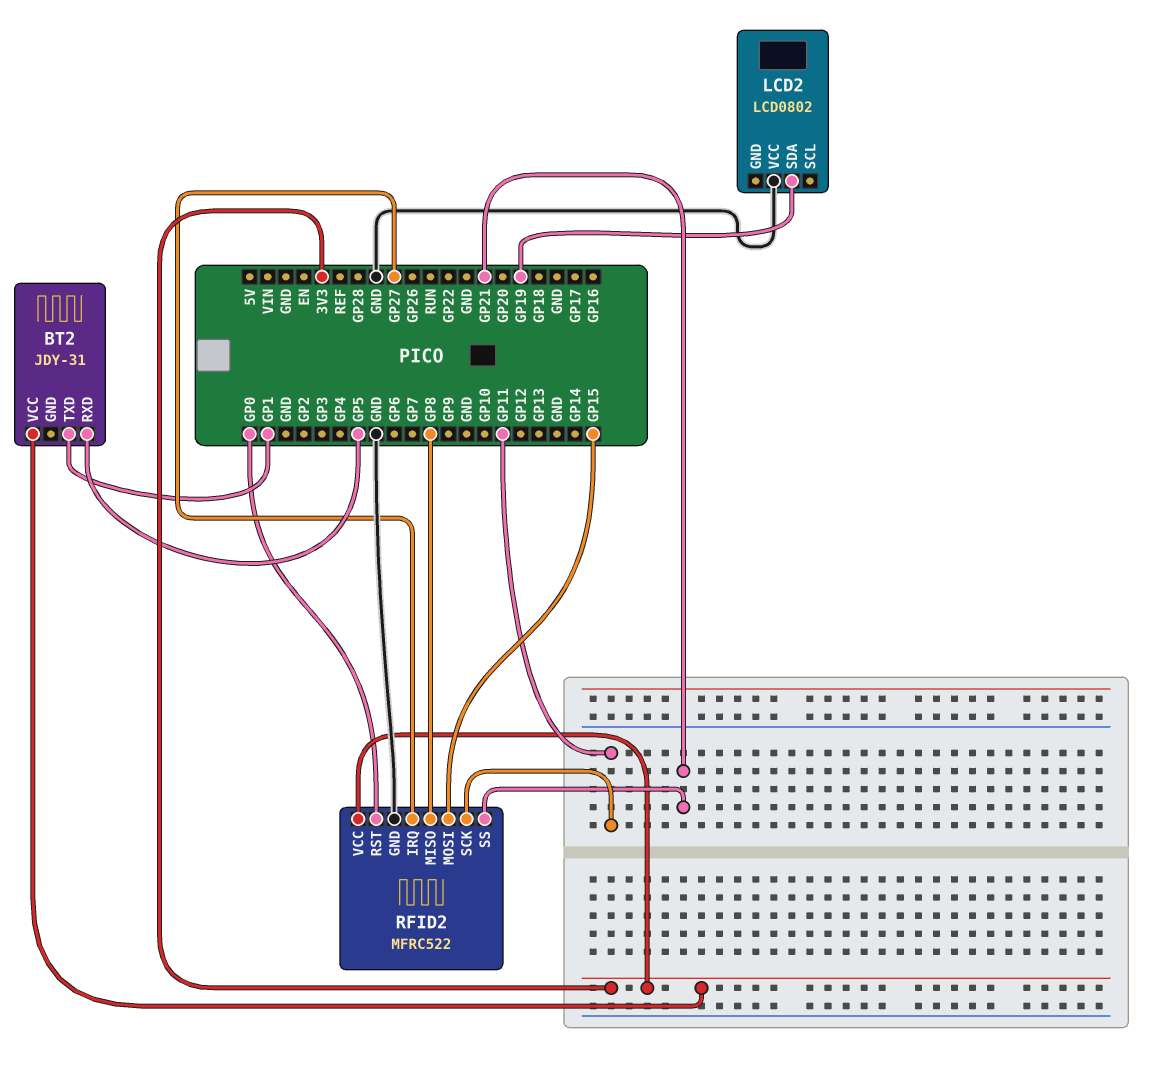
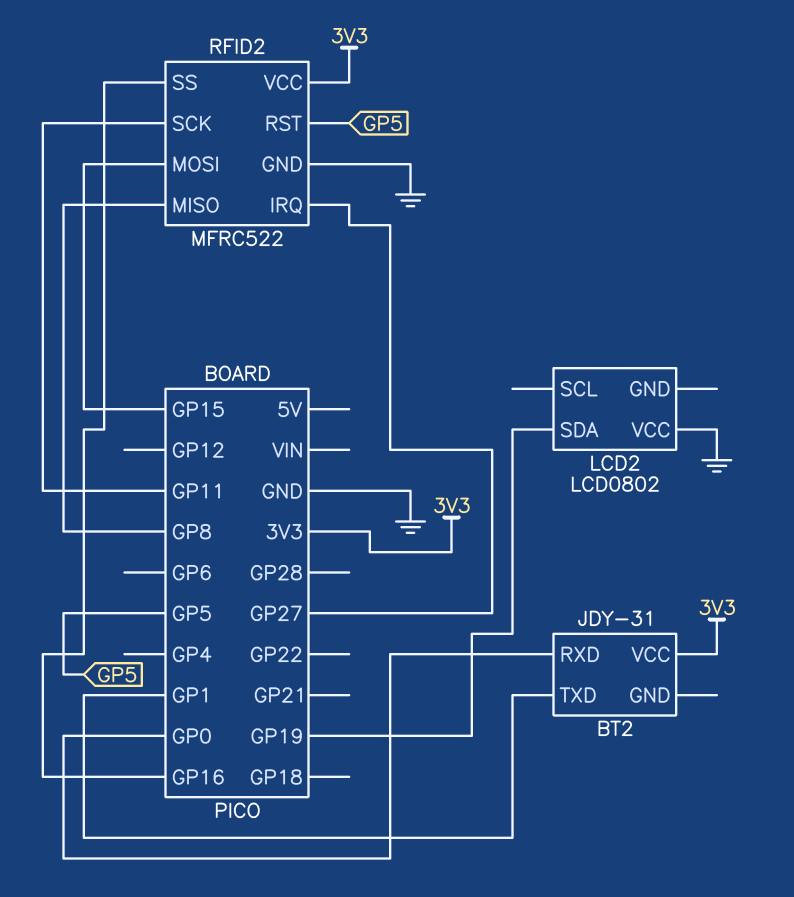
BT2 pin RXD: GP5 -> GP0
RFID2 pin RST: GP0 -> GP5
RFID2 pin SS: GP21 -> GP16

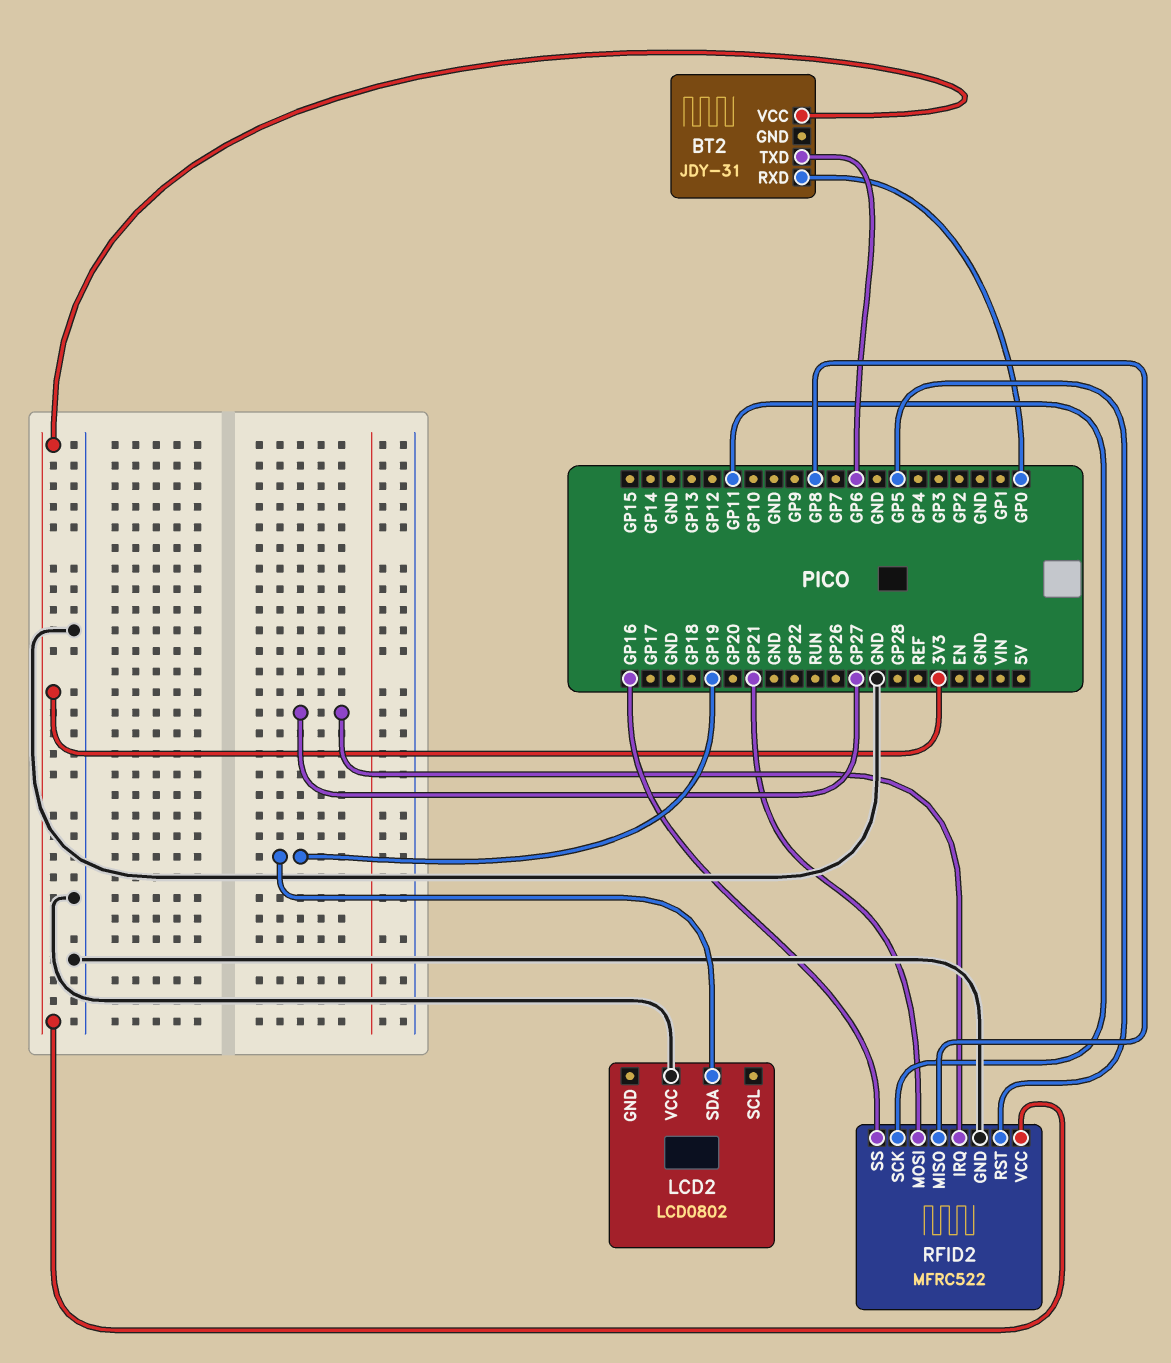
BT2 pin TXD: GP1 -> GP6
RFID2 pin MOSI: GP15 -> GP21

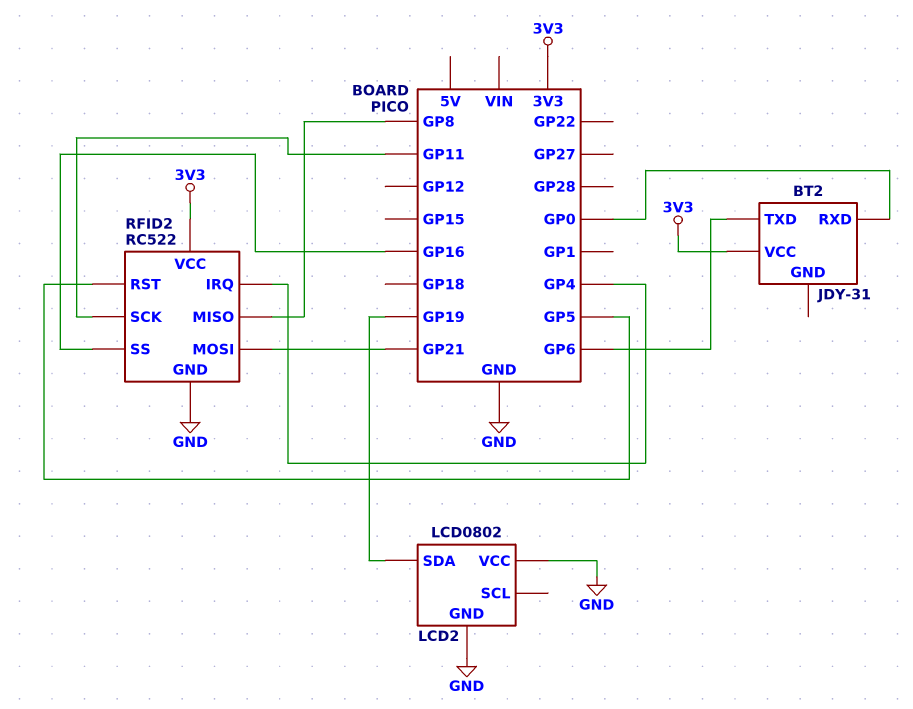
LCD2 pin GND: none -> GND
RFID2: MFRC522 -> RC522
RFID2 pin IRQ: GP27 -> GP4

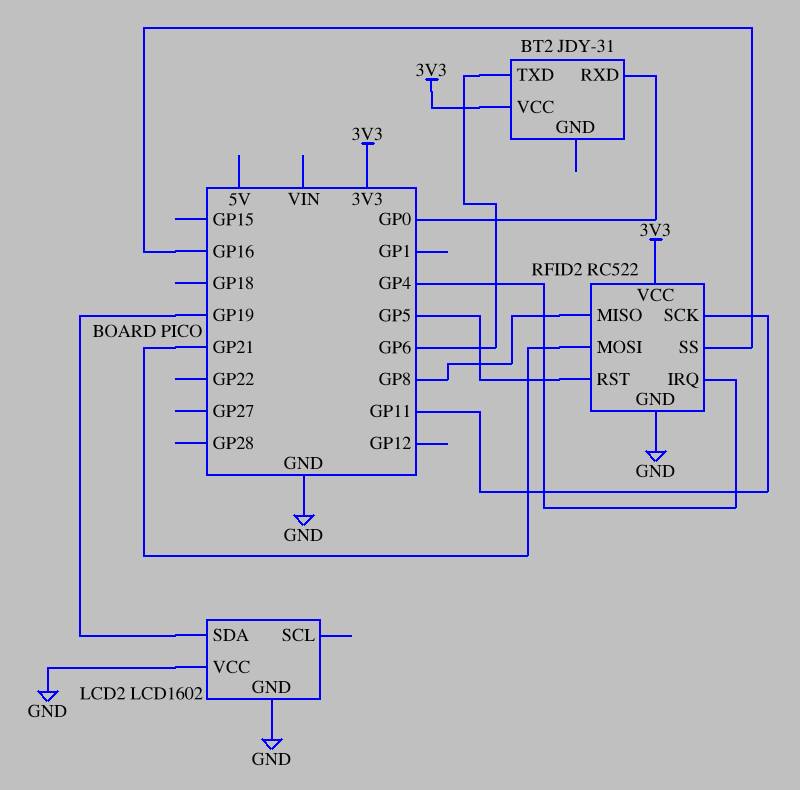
LCD2: LCD0802 -> LCD1602

